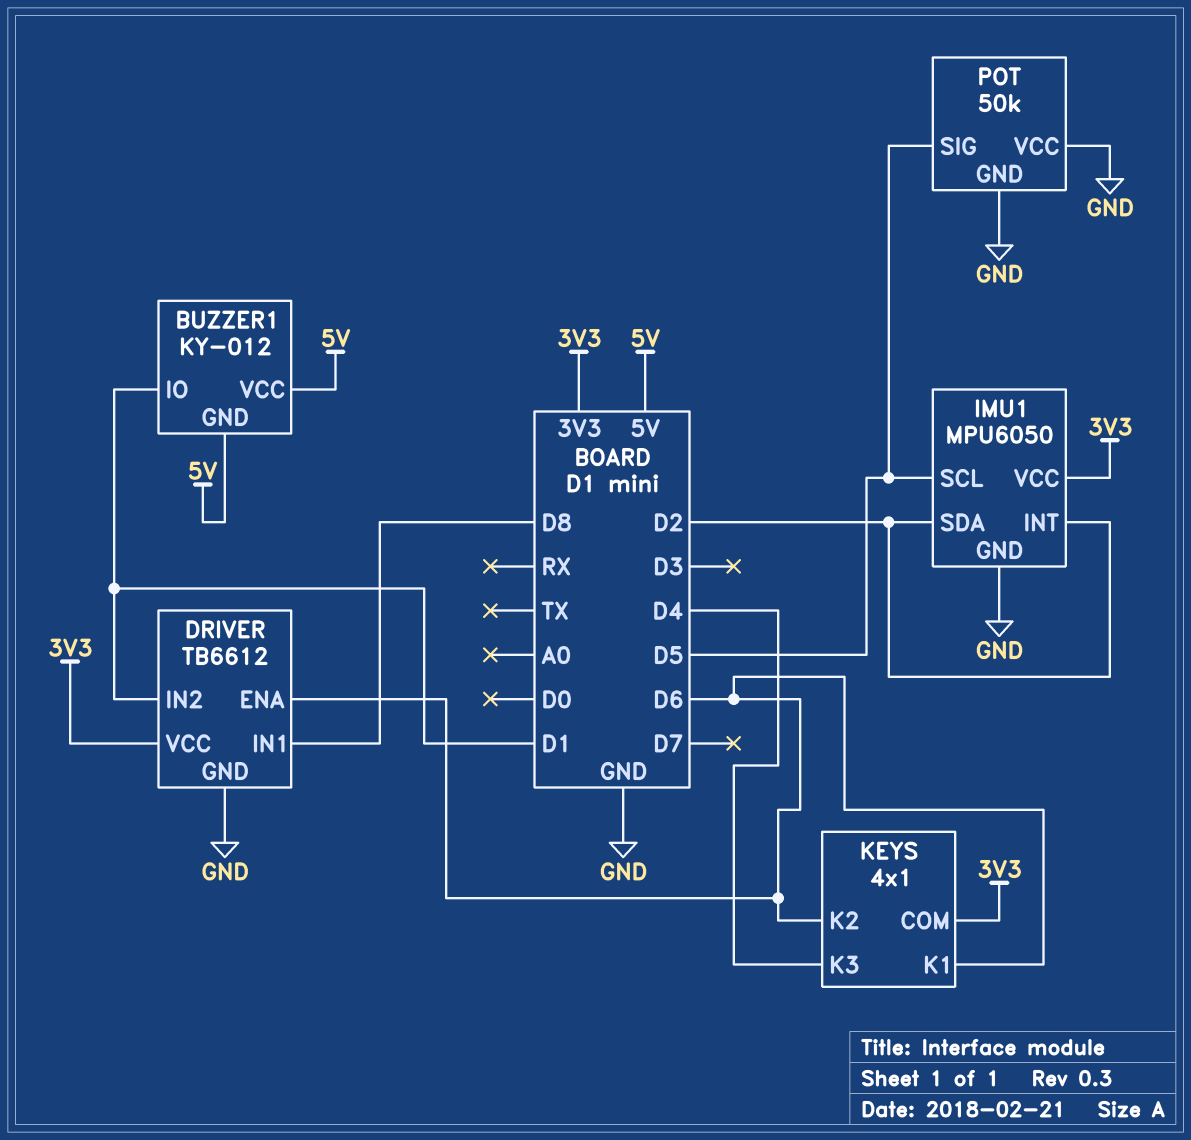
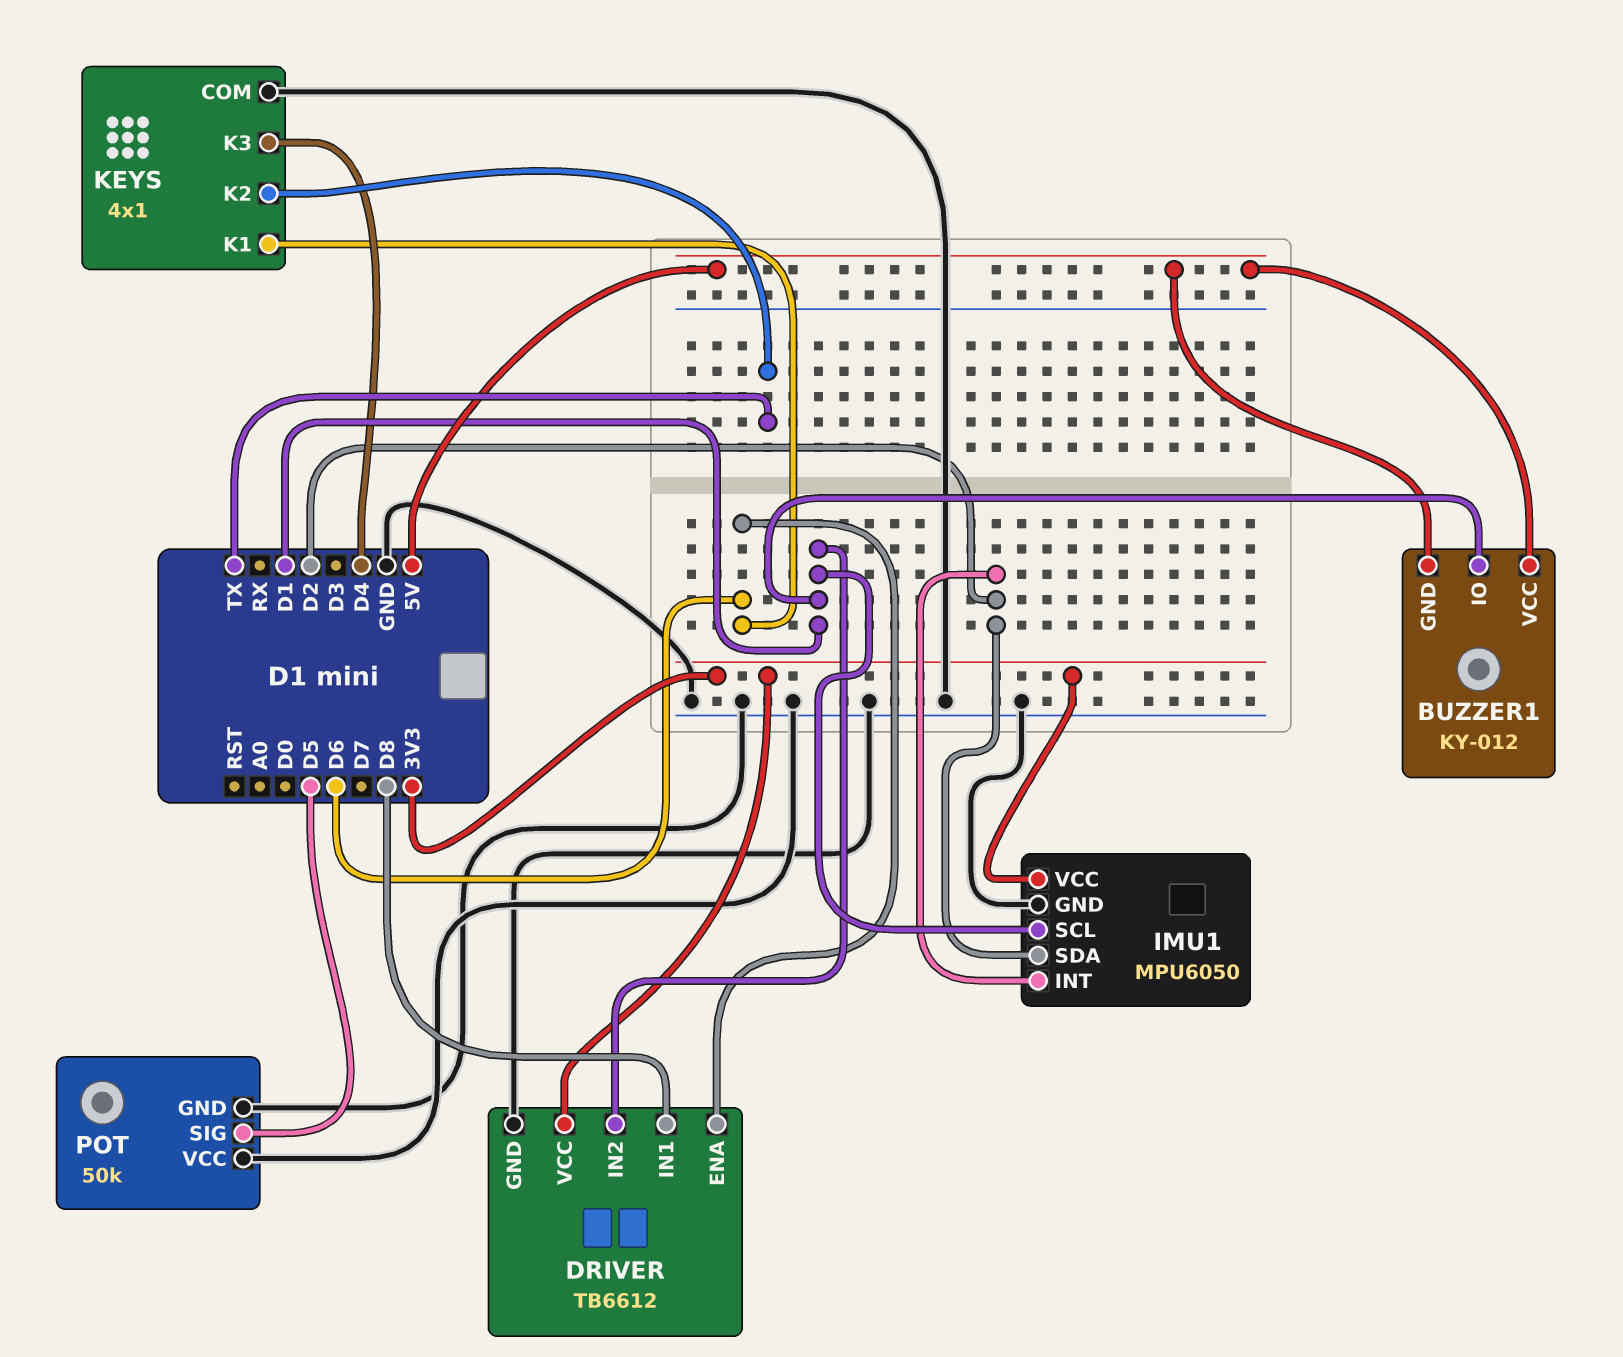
IMU1 pin SCL: D5 -> D1
KEYS pin COM: 3V3 -> GND
KEYS pin K2: D6 -> TX

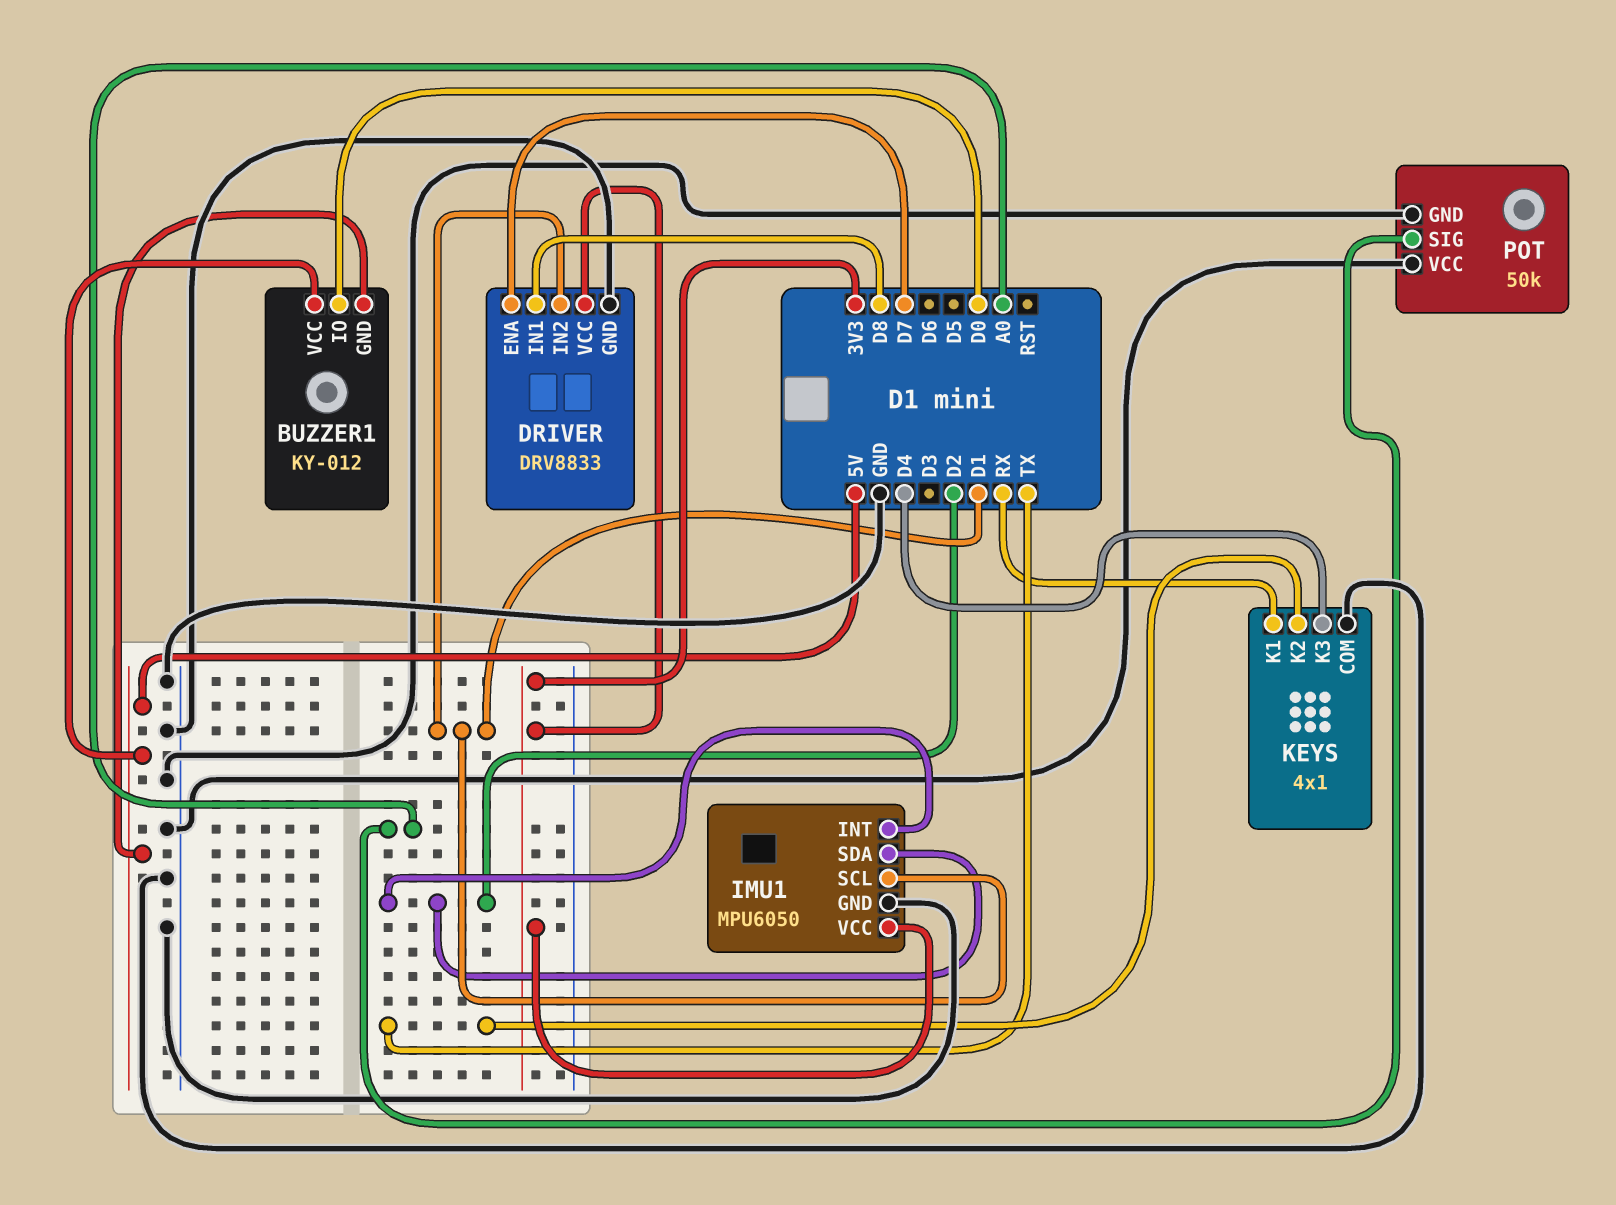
BUZZER1 pin IO: D1 -> D0
DRIVER: TB6612 -> DRV8833
DRIVER pin ENA: D6 -> D7
KEYS pin K1: D6 -> RX
POT pin SIG: D5 -> A0

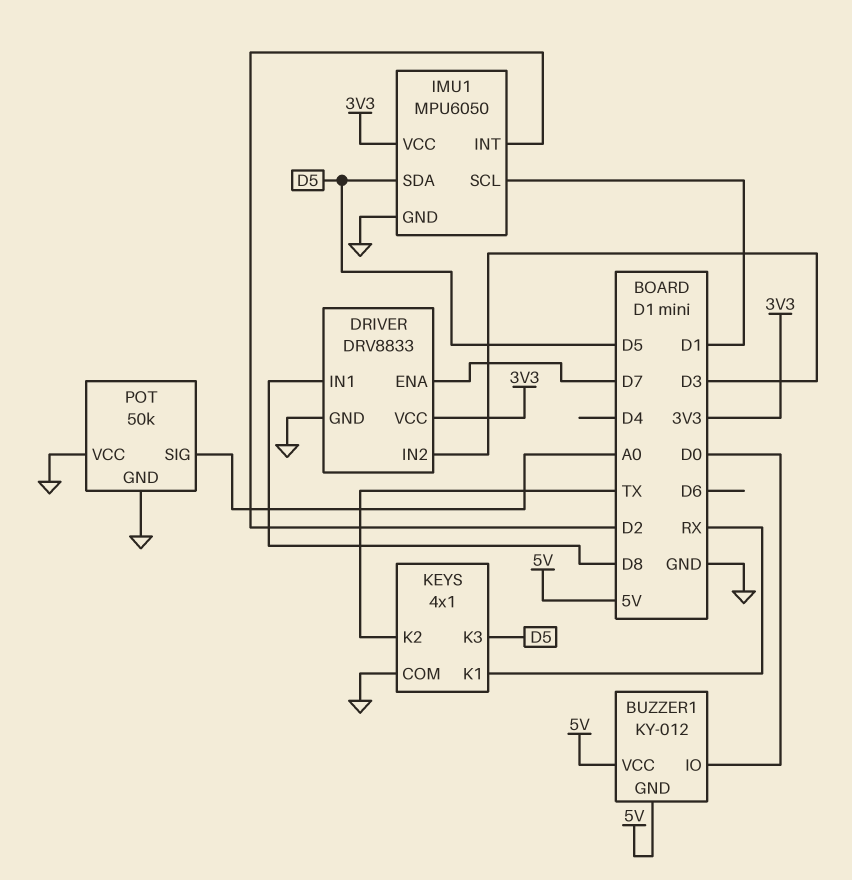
DRIVER pin IN2: D1 -> D3
IMU1 pin SDA: D2 -> D5
KEYS pin K3: D4 -> D5

